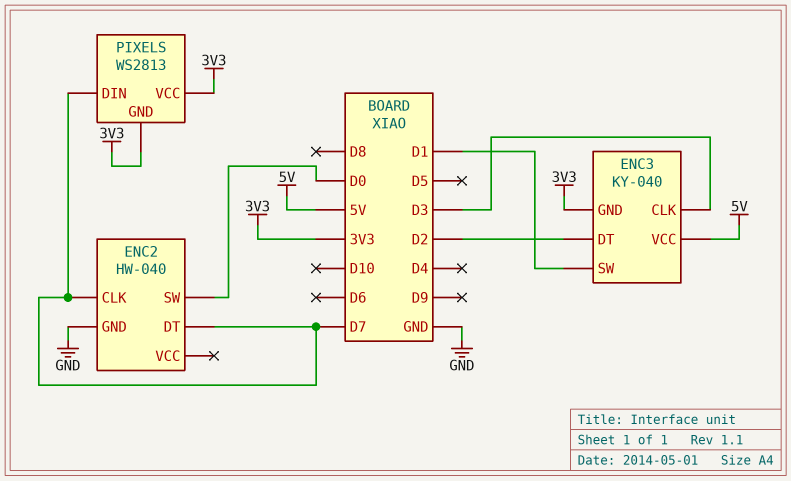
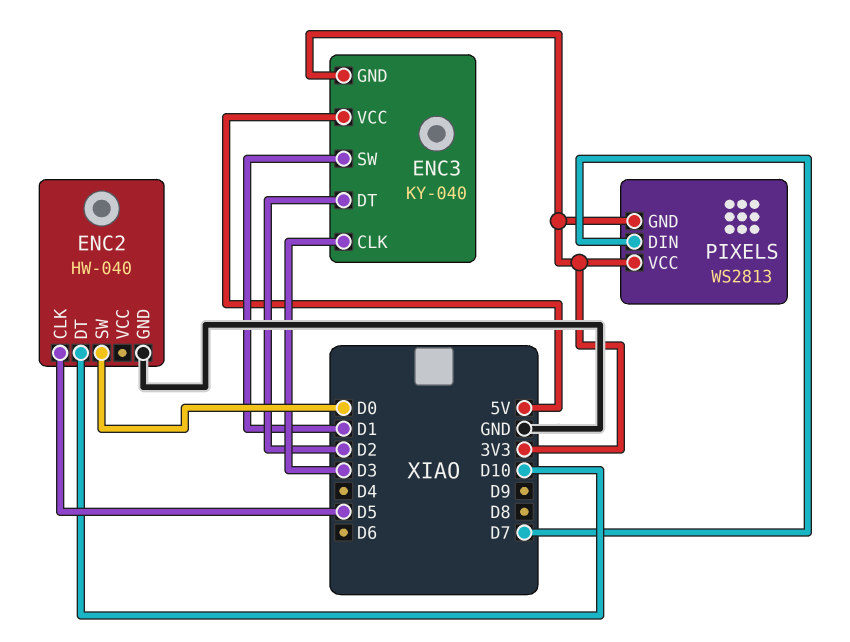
ENC2 pin CLK: D7 -> D5
ENC2 pin DT: D7 -> D10

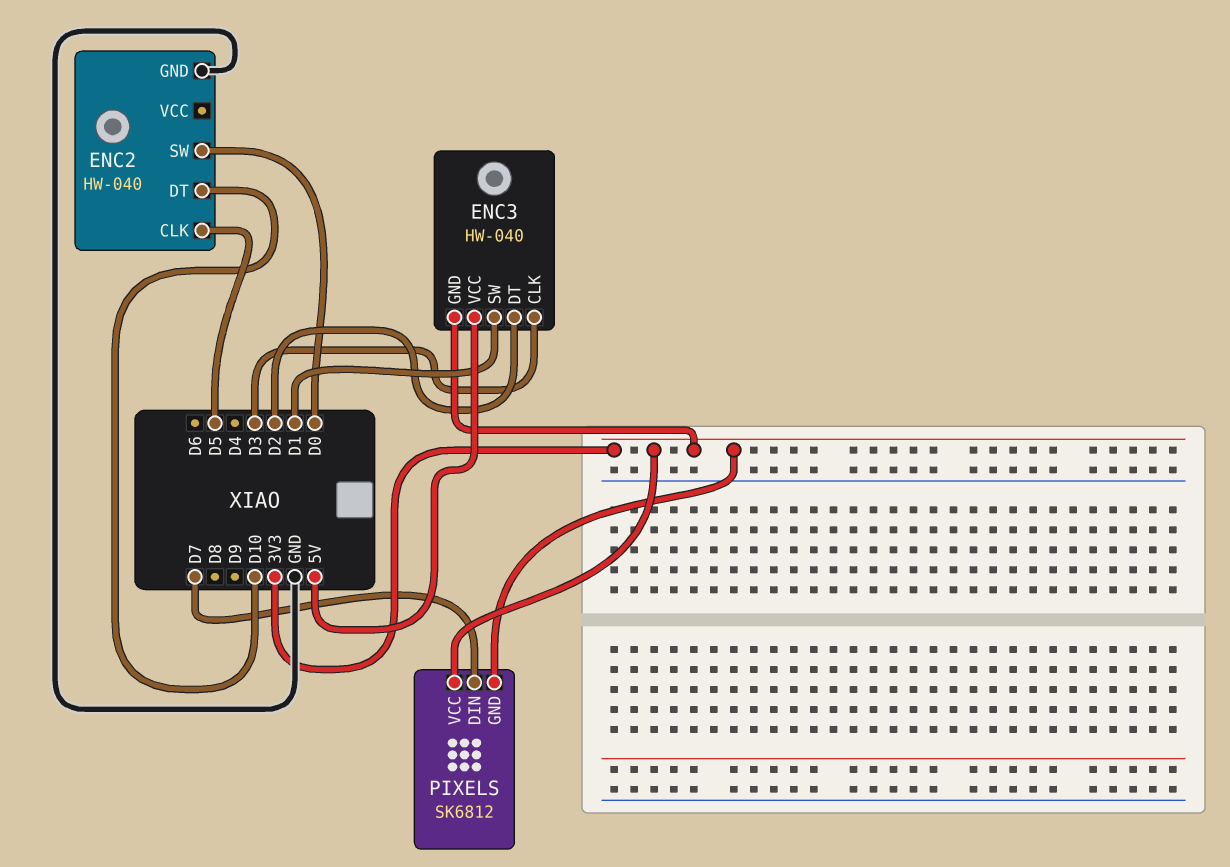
ENC3: KY-040 -> HW-040
PIXELS: WS2813 -> SK6812

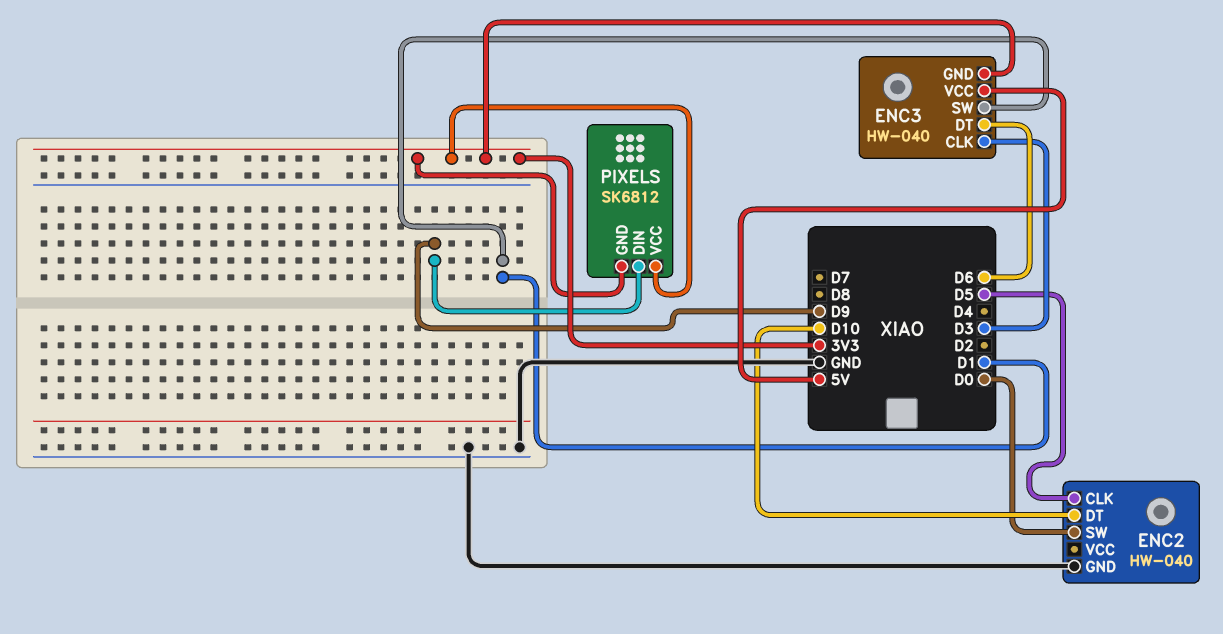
ENC3 pin DT: D2 -> D6
PIXELS pin DIN: D7 -> D9

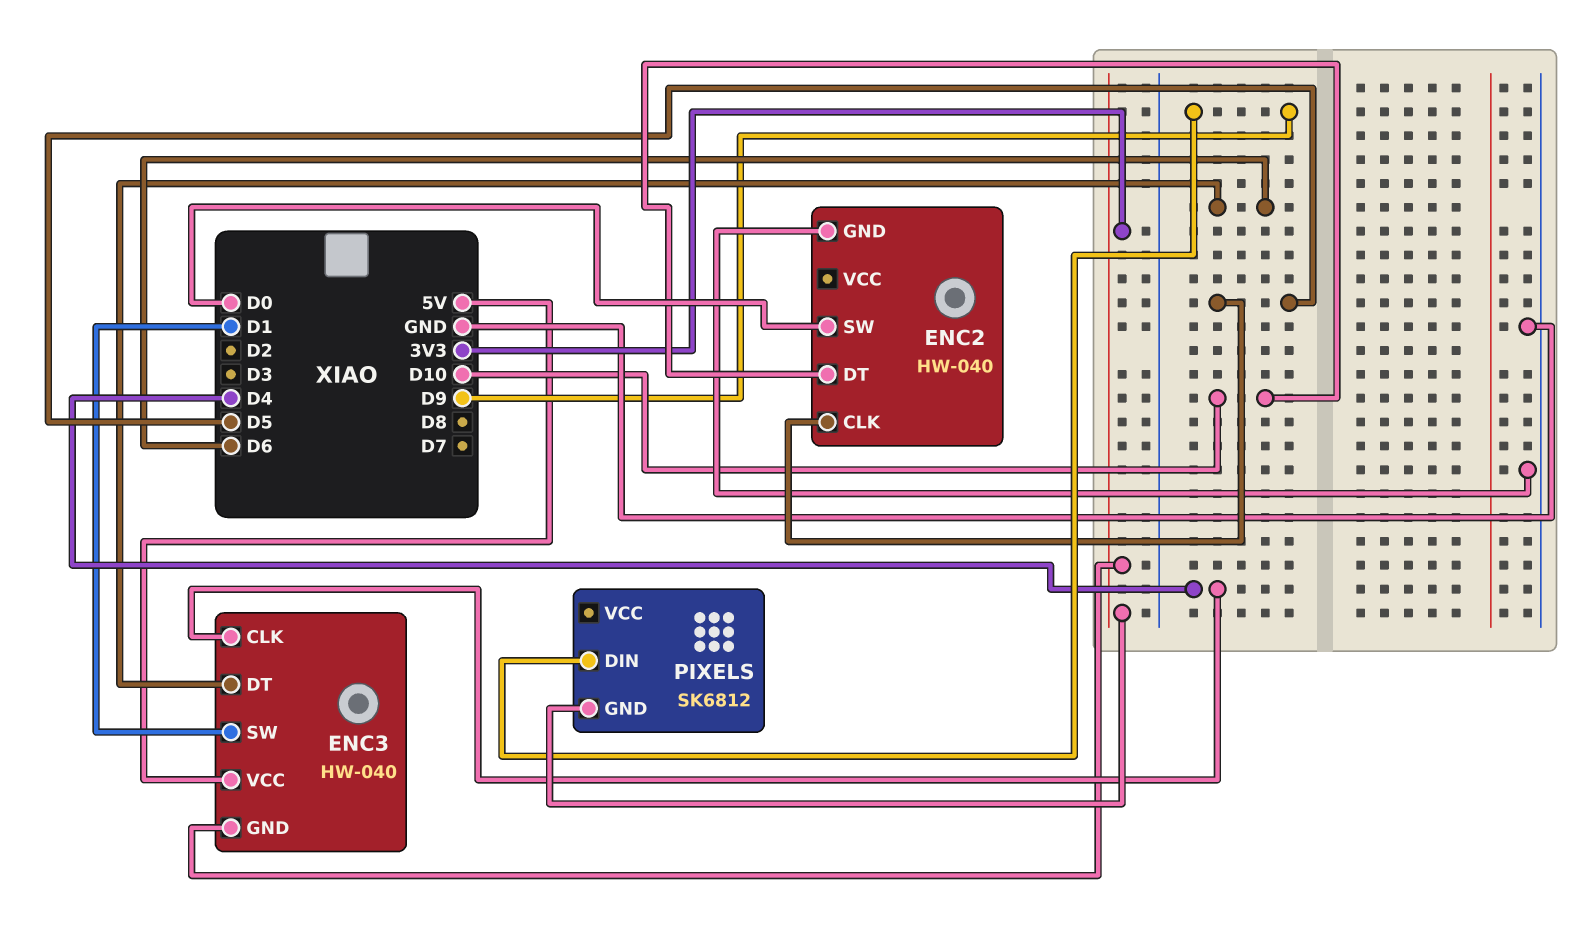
ENC3 pin CLK: D3 -> D4
PIXELS pin VCC: 3V3 -> none

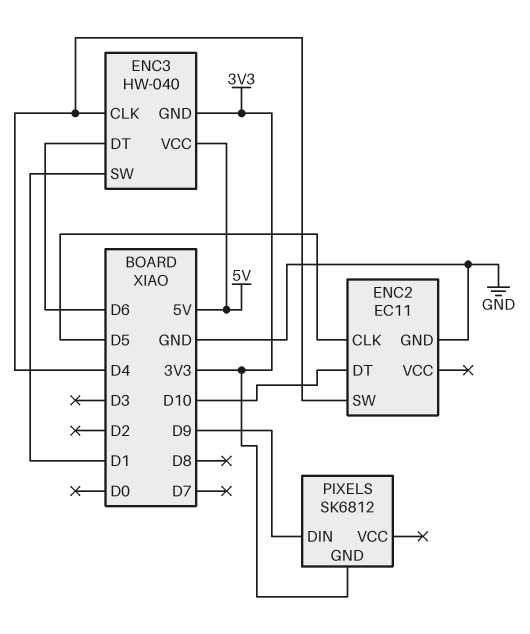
ENC2: HW-040 -> EC11
ENC2 pin SW: D0 -> D4

